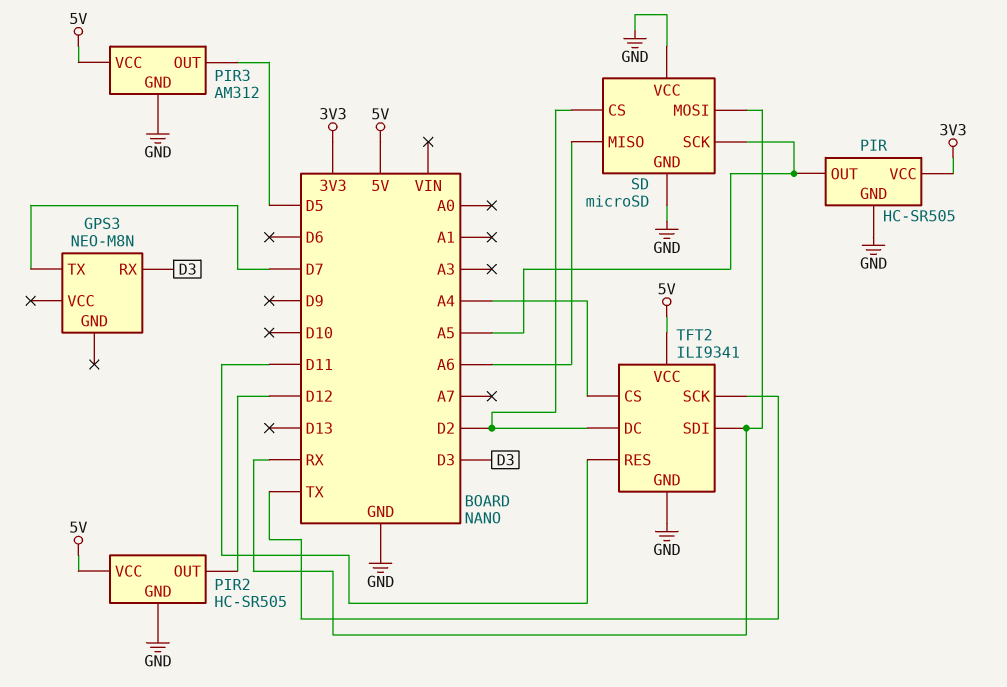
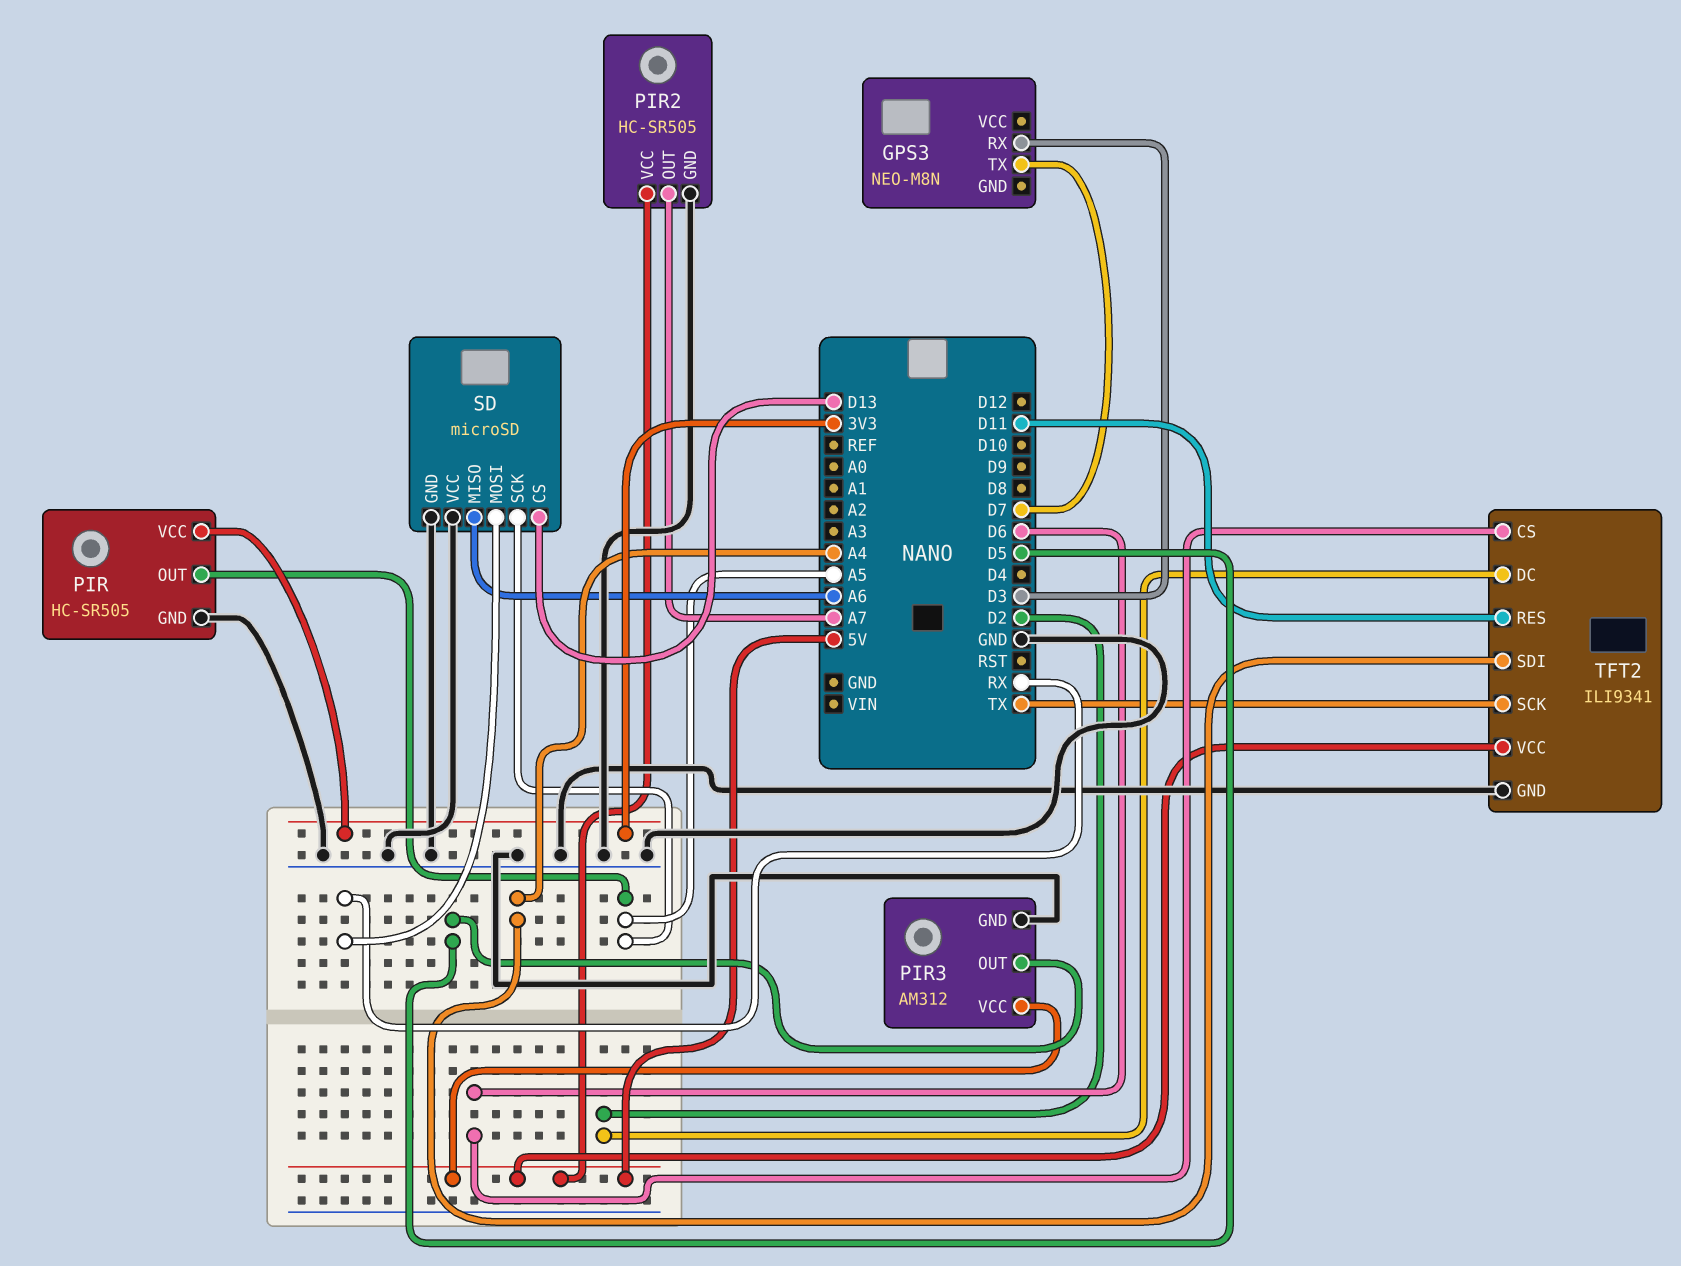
PIR2 pin OUT: D12 -> A7
SD pin CS: D2 -> D13
TFT2 pin CS: A4 -> D6
TFT2 pin SDI: RX -> A4

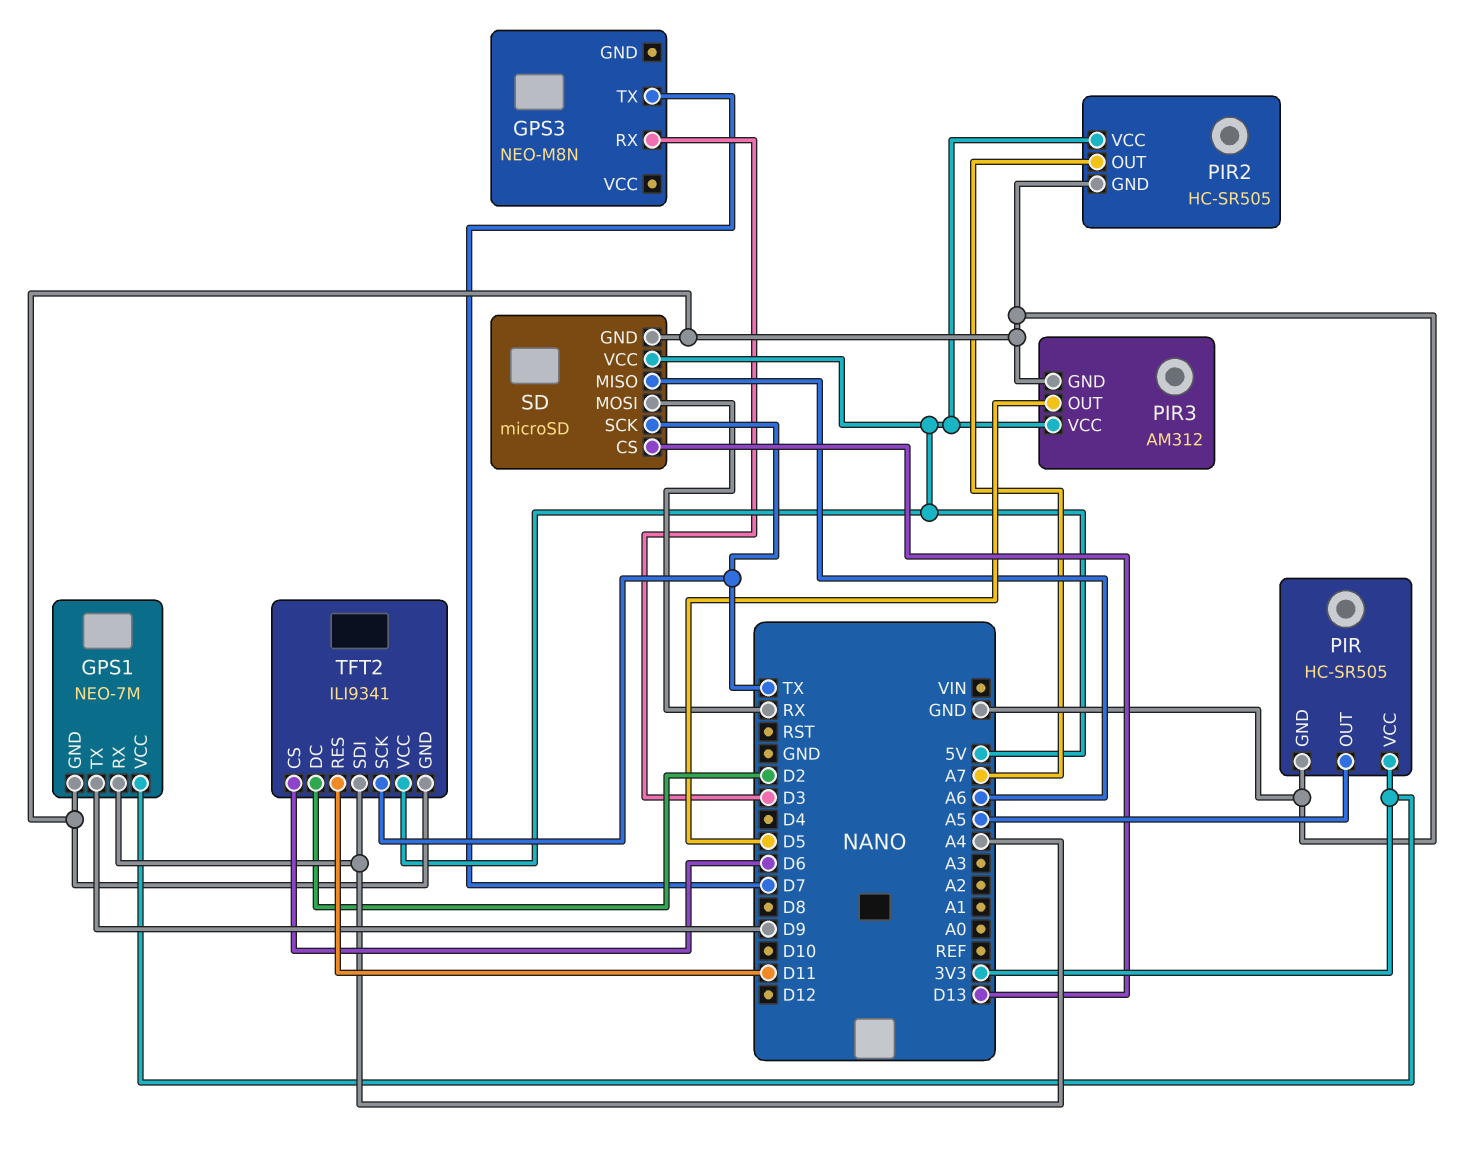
GPS1: none -> NEO-7M
GPS1 pin GND: none -> GND
GPS1 pin RX: none -> A4
GPS1 pin TX: none -> D9
GPS1 pin VCC: none -> 3V3
SD pin SCK: A5 -> TX
SD pin VCC: GND -> 5V

